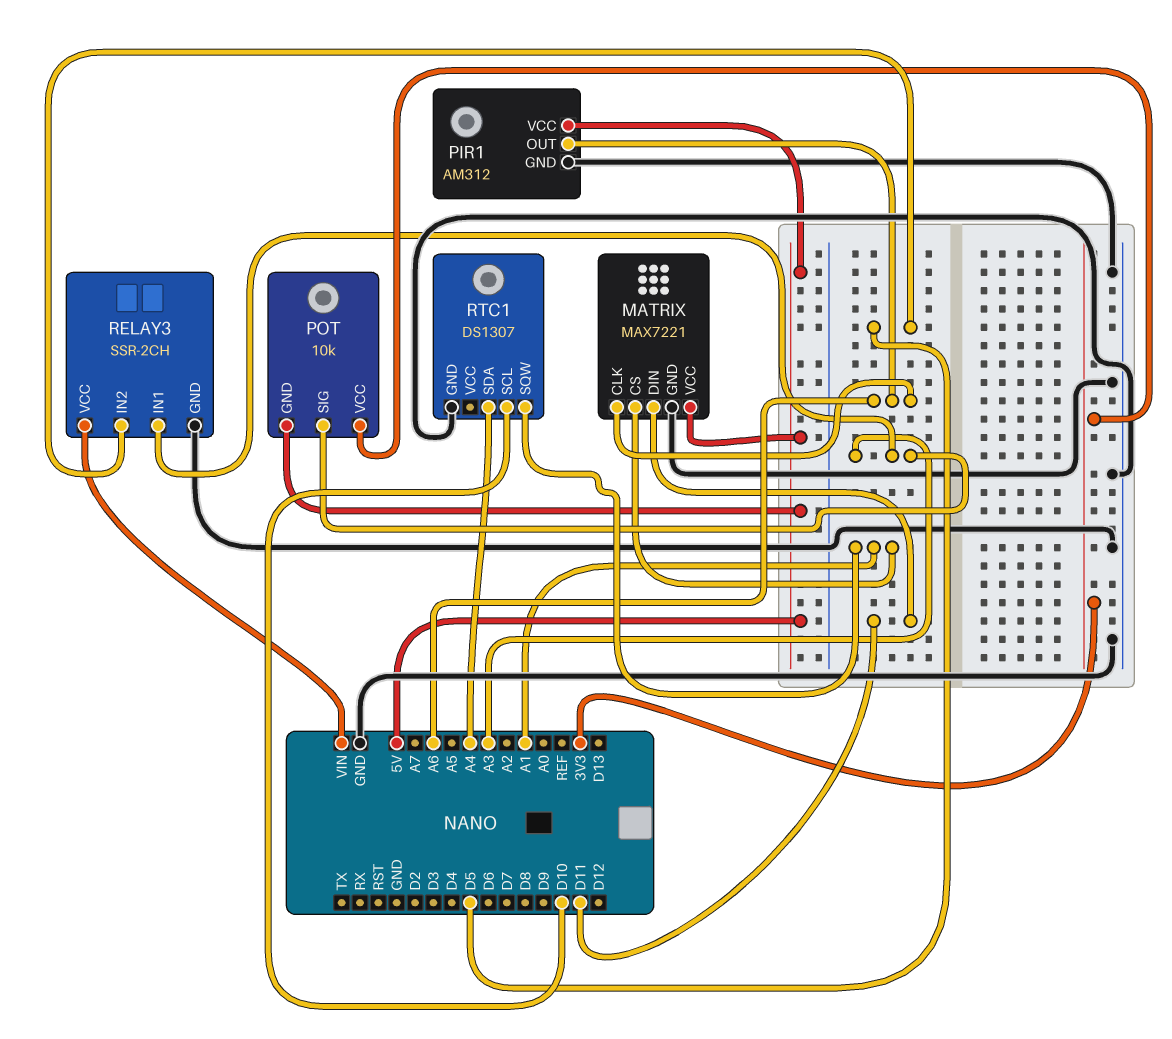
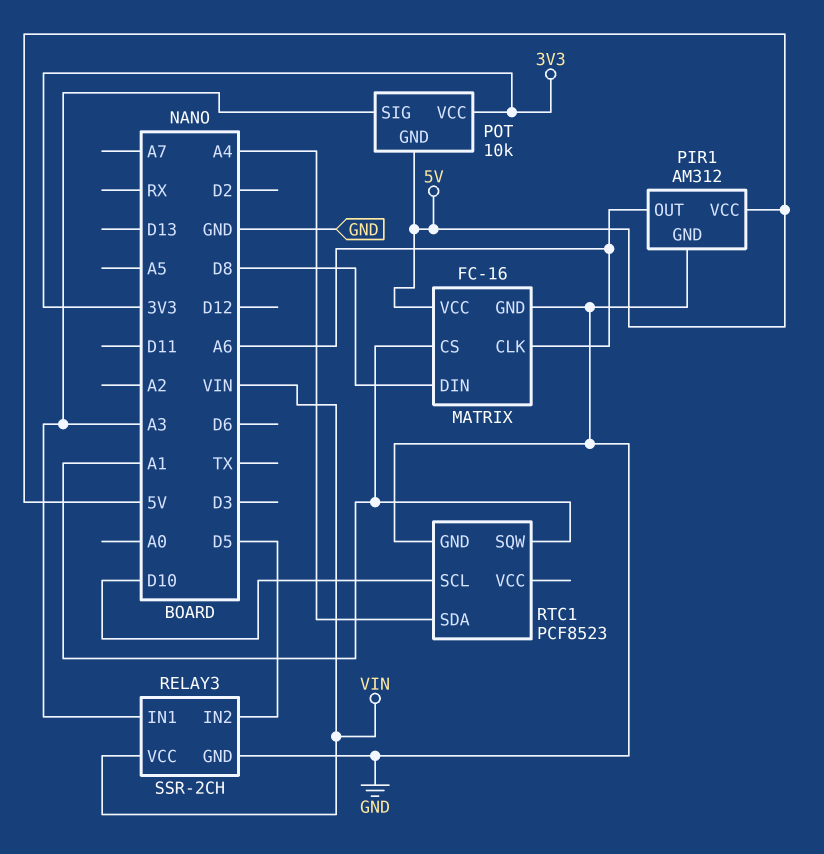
MATRIX: MAX7221 -> FC-16
MATRIX pin DIN: D11 -> D8
RTC1: DS1307 -> PCF8523

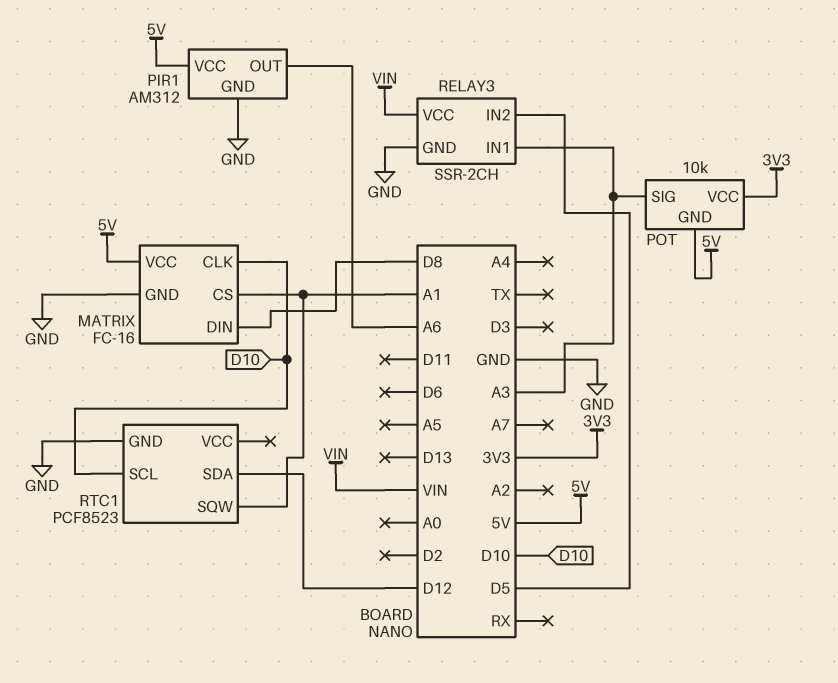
MATRIX pin CLK: A6 -> D10
RTC1 pin SDA: A4 -> D12

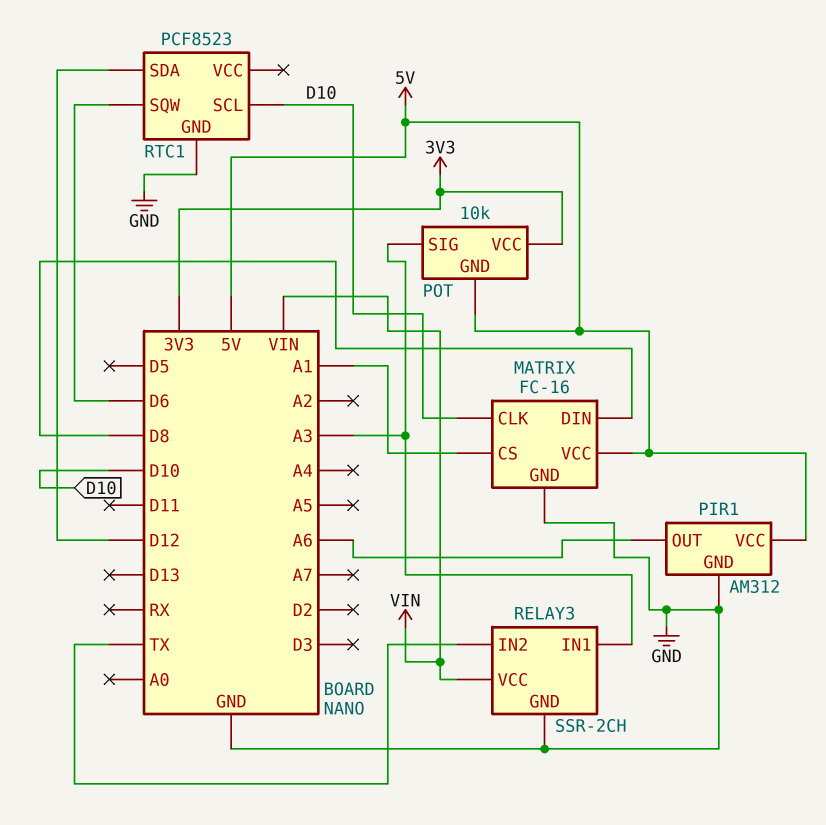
RELAY3 pin IN2: D5 -> TX
RTC1 pin SQW: A1 -> D6

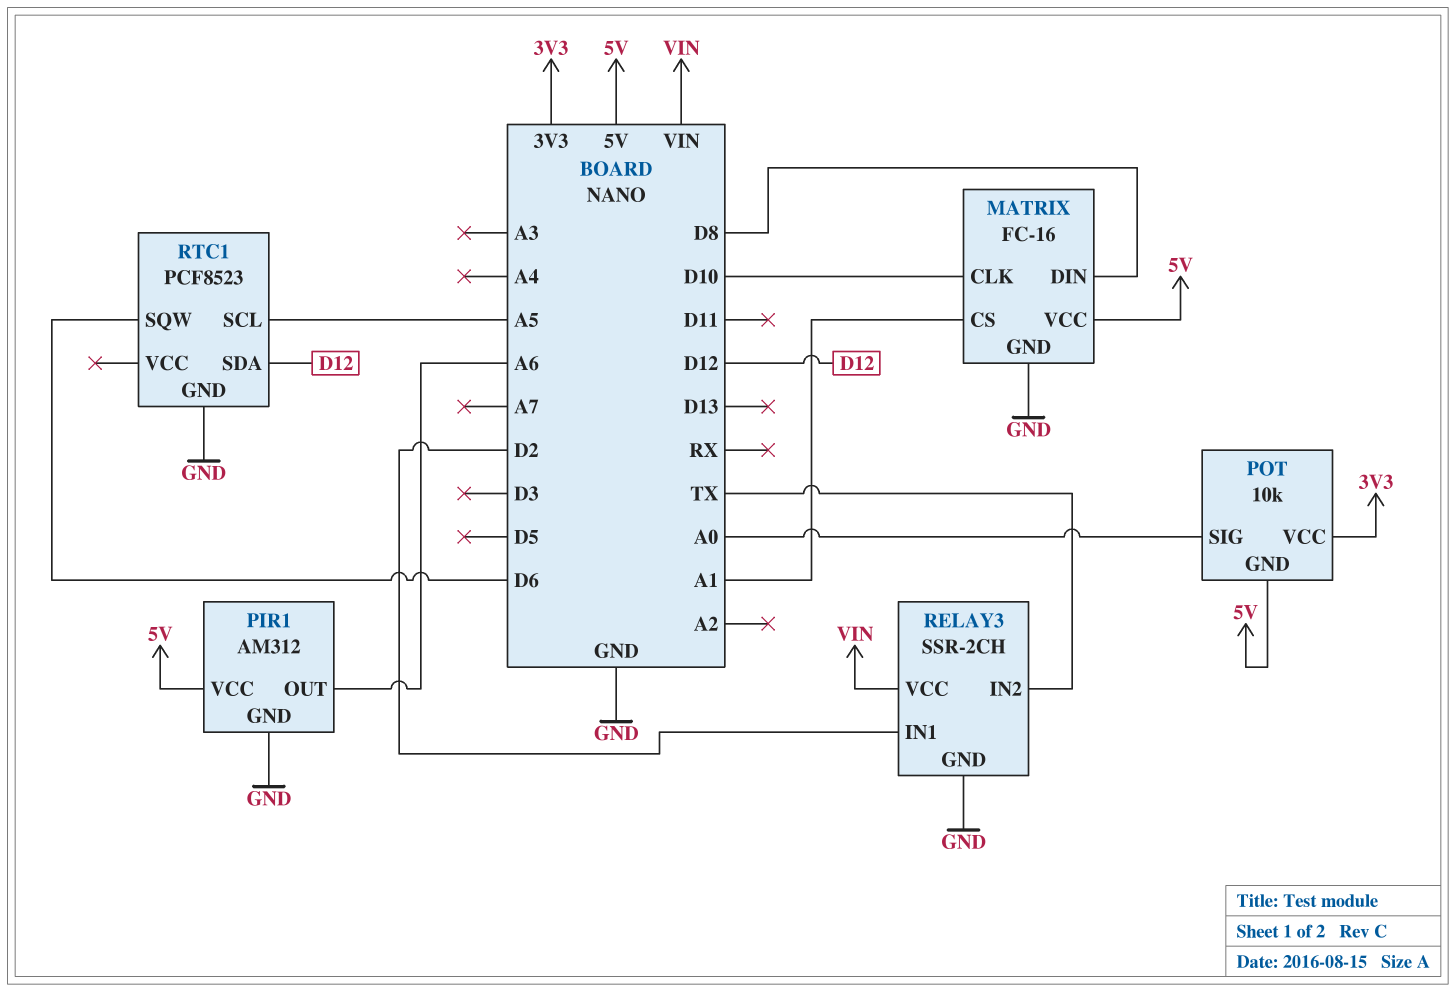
POT pin SIG: A3 -> A0
RELAY3 pin IN1: A3 -> D2
RTC1 pin SCL: D10 -> A5

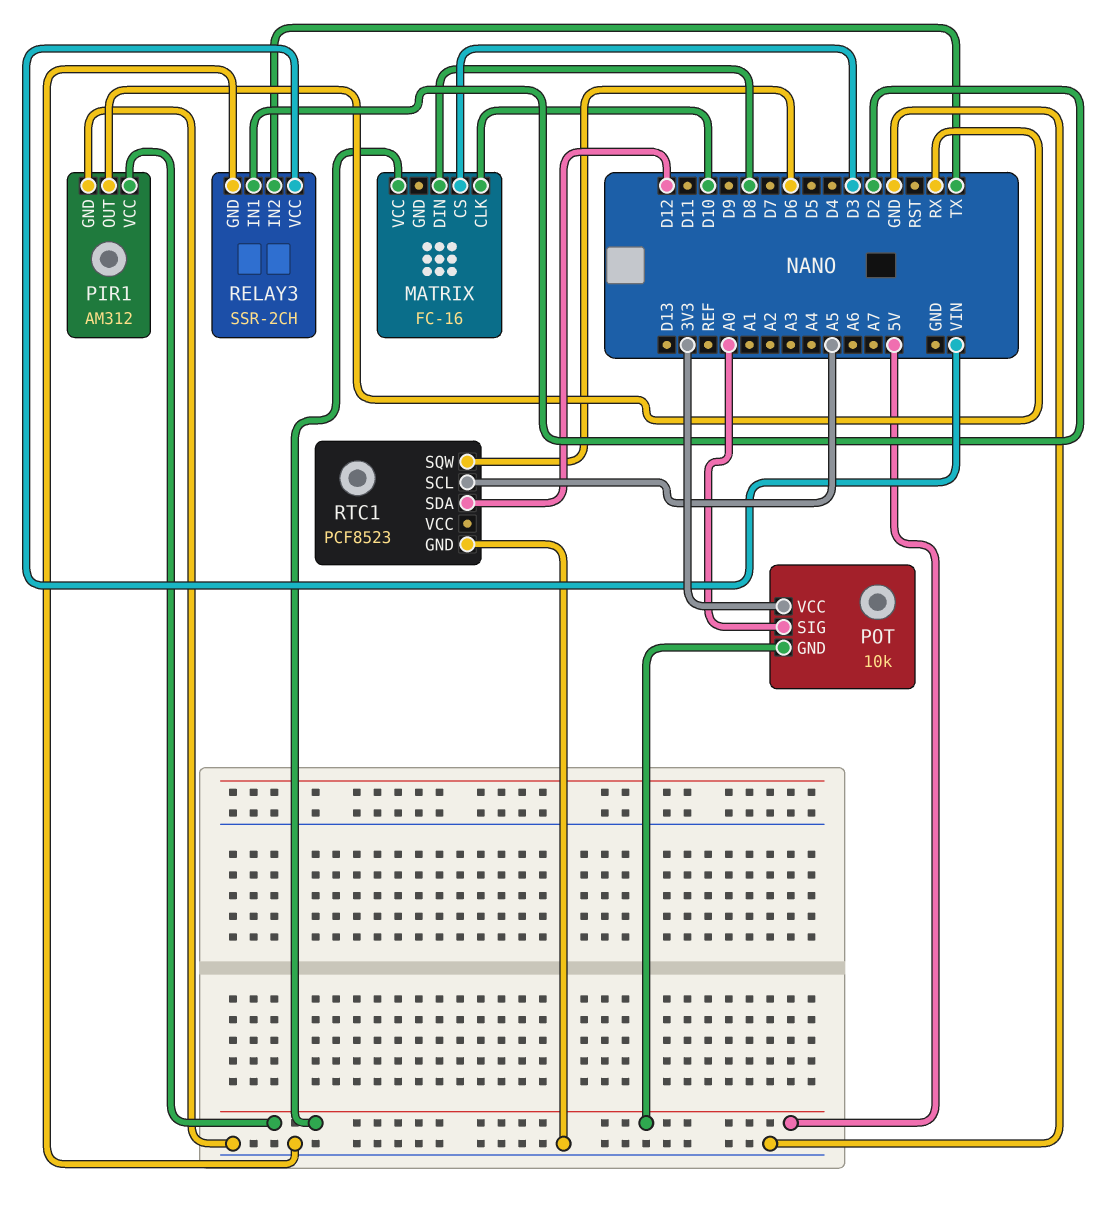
MATRIX pin CS: A1 -> D3
MATRIX pin GND: GND -> none
PIR1 pin OUT: A6 -> RX

